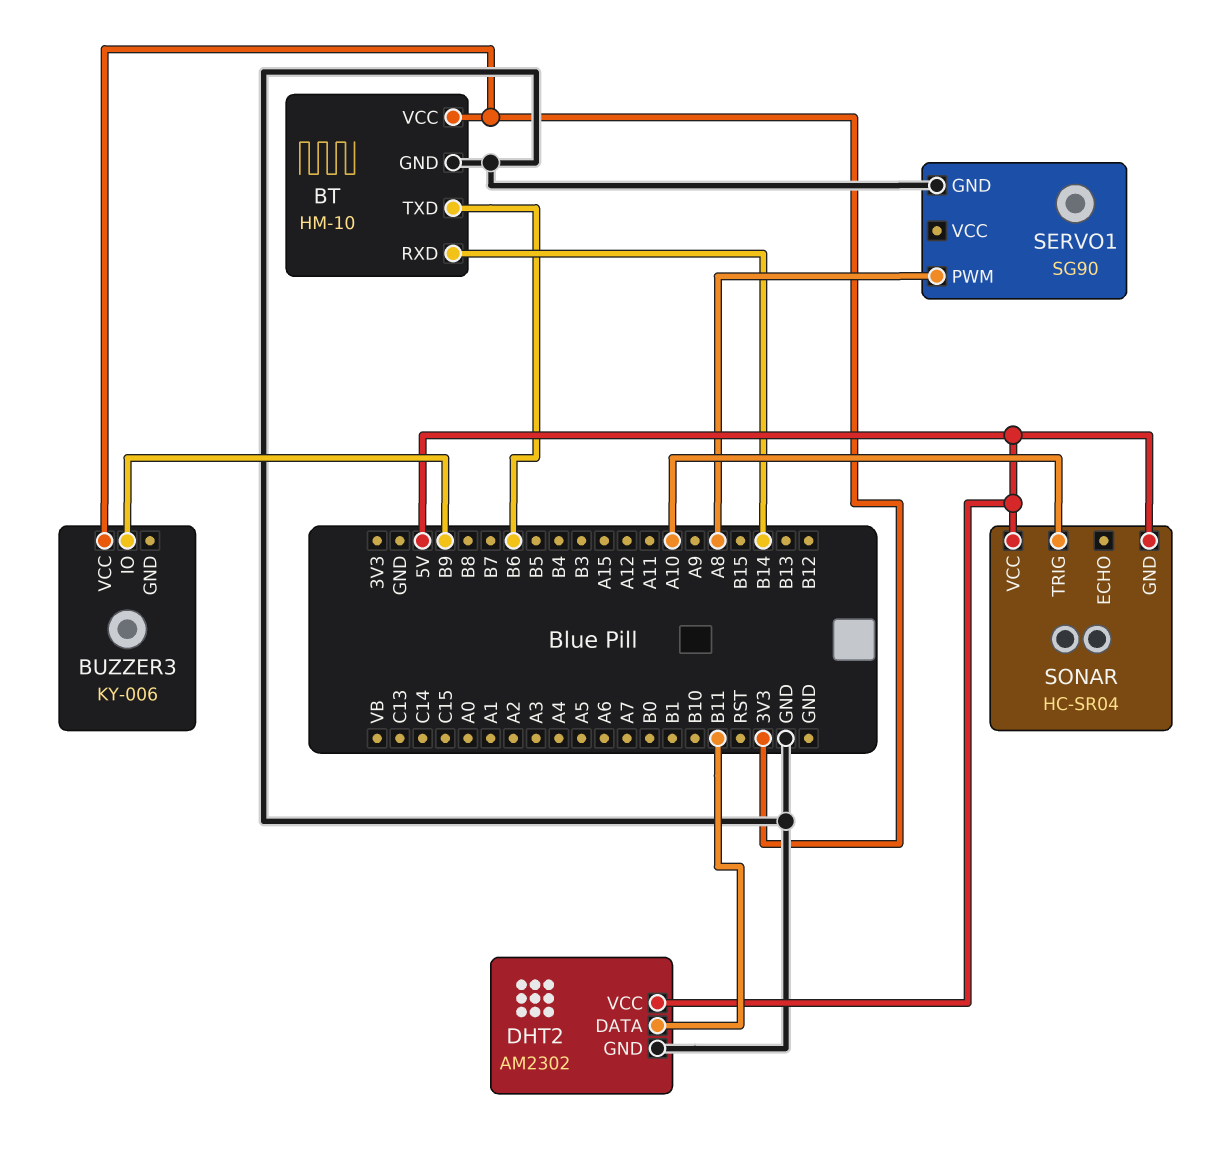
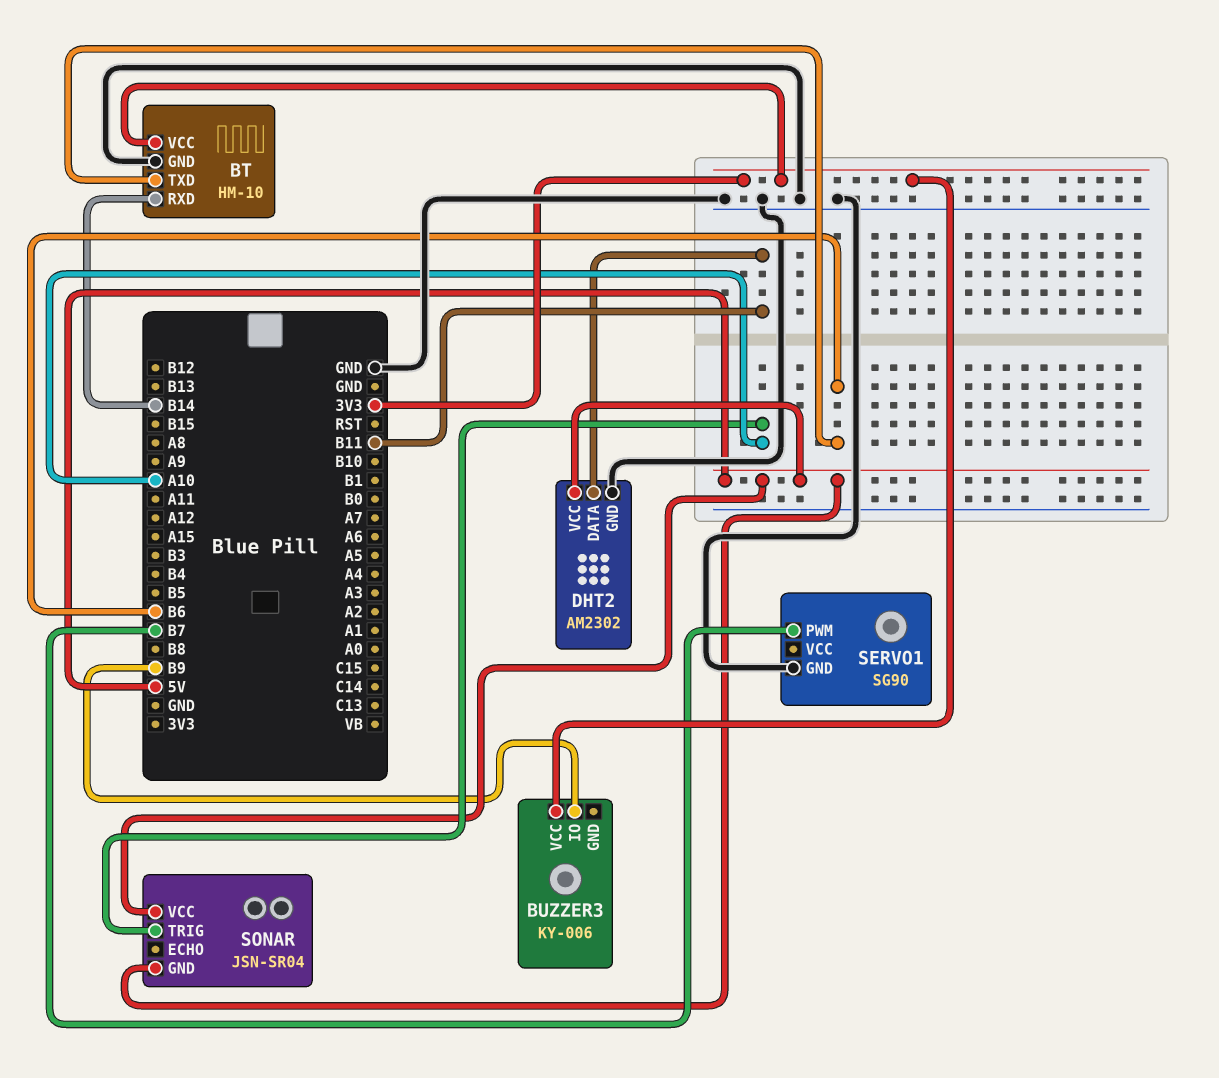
SERVO1 pin PWM: A8 -> B7
SONAR: HC-SR04 -> JSN-SR04

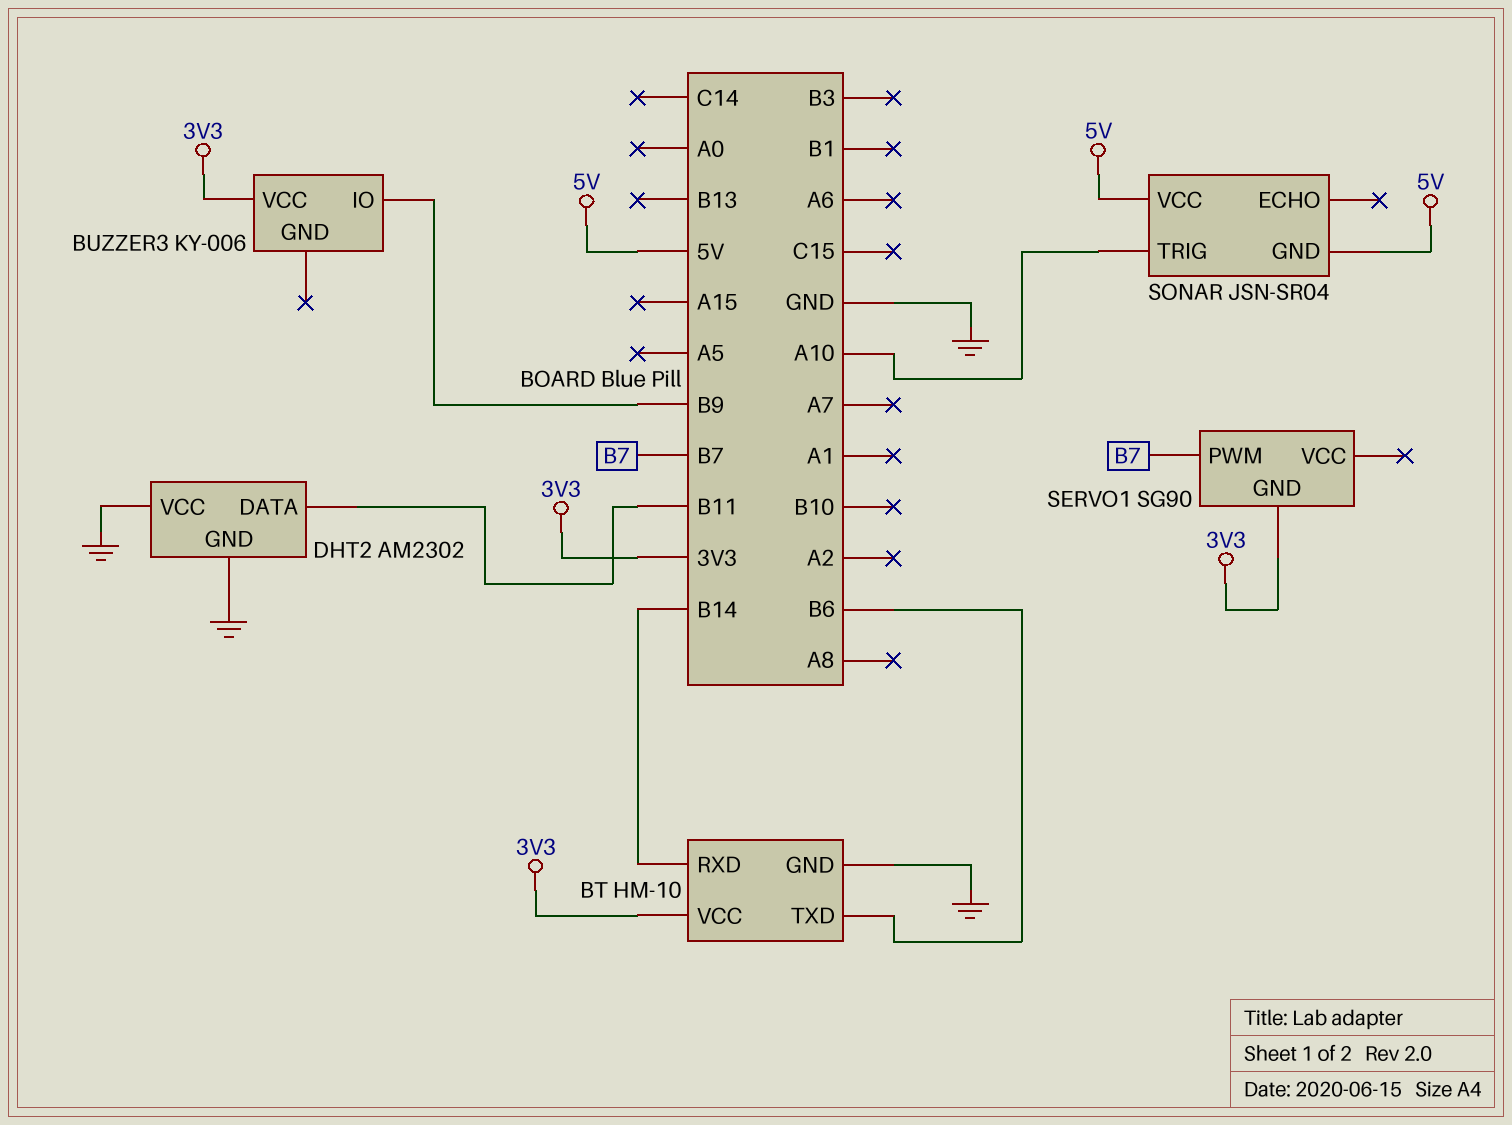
DHT2 pin VCC: 5V -> GND
SERVO1 pin GND: GND -> 3V3

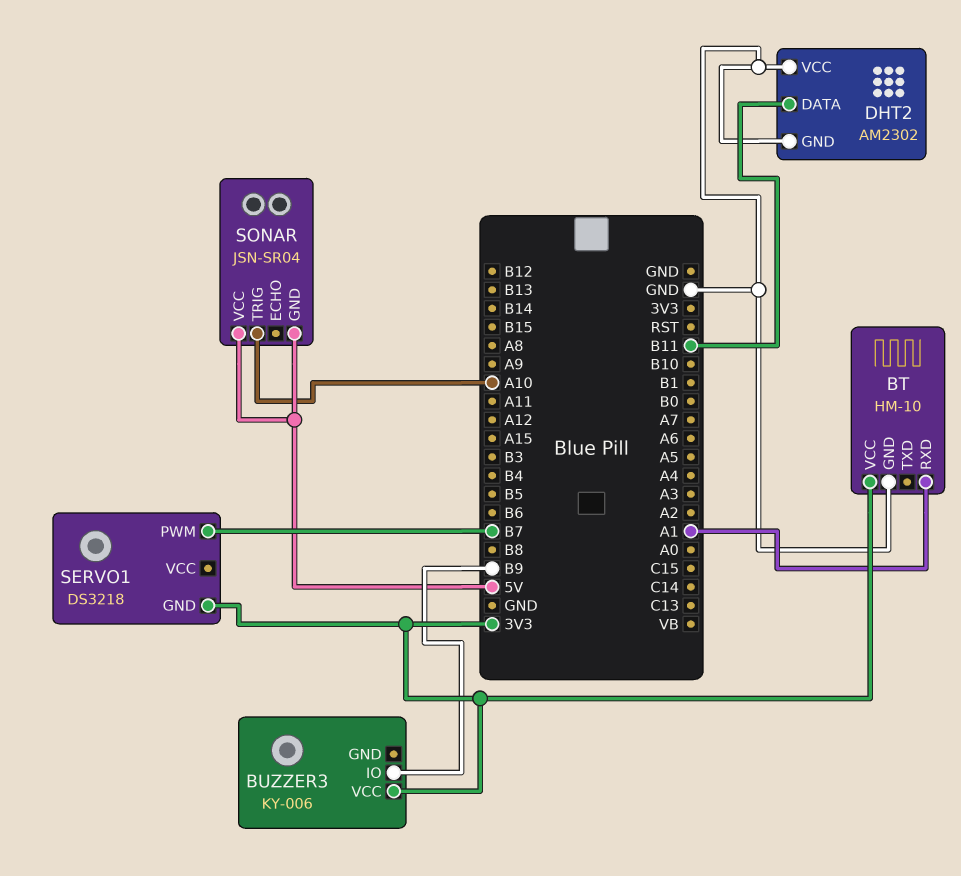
BT pin RXD: B14 -> A1
BT pin TXD: B6 -> none
SERVO1: SG90 -> DS3218

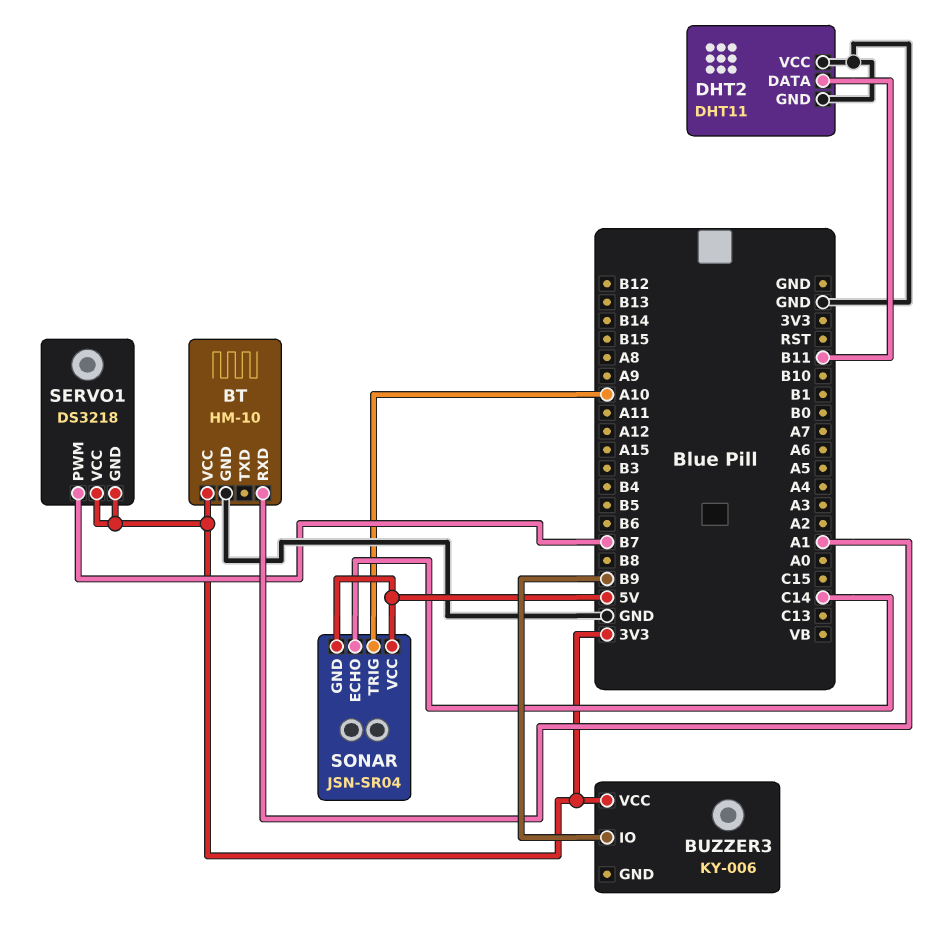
DHT2: AM2302 -> DHT11
SERVO1 pin VCC: none -> 3V3
SONAR pin ECHO: none -> C14

